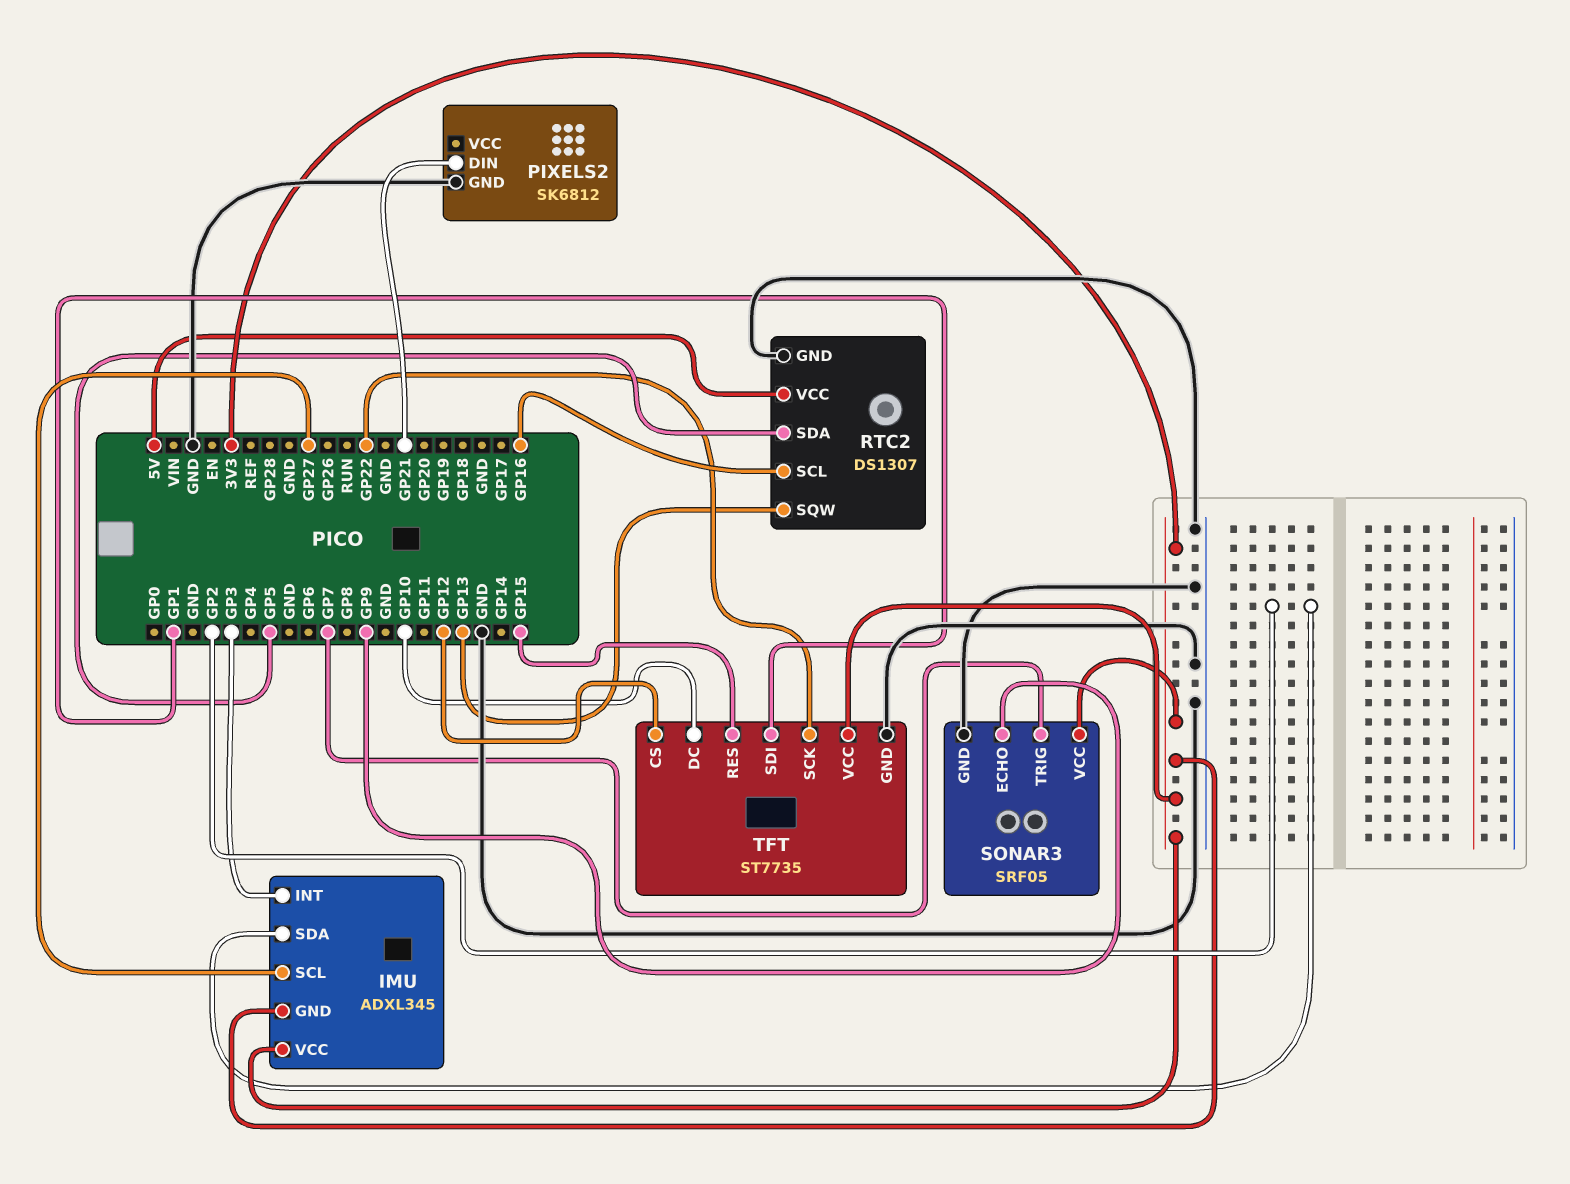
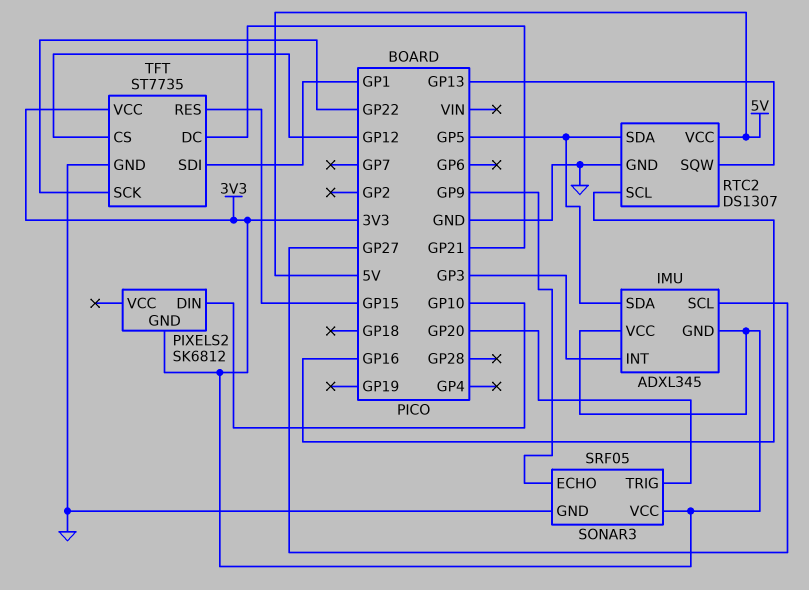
IMU pin SDA: GP2 -> GP5
PIXELS2 pin DIN: GP21 -> GP10
PIXELS2 pin GND: GND -> 3V3
SONAR3 pin TRIG: GP7 -> GP20
TFT pin DC: GP10 -> GP21

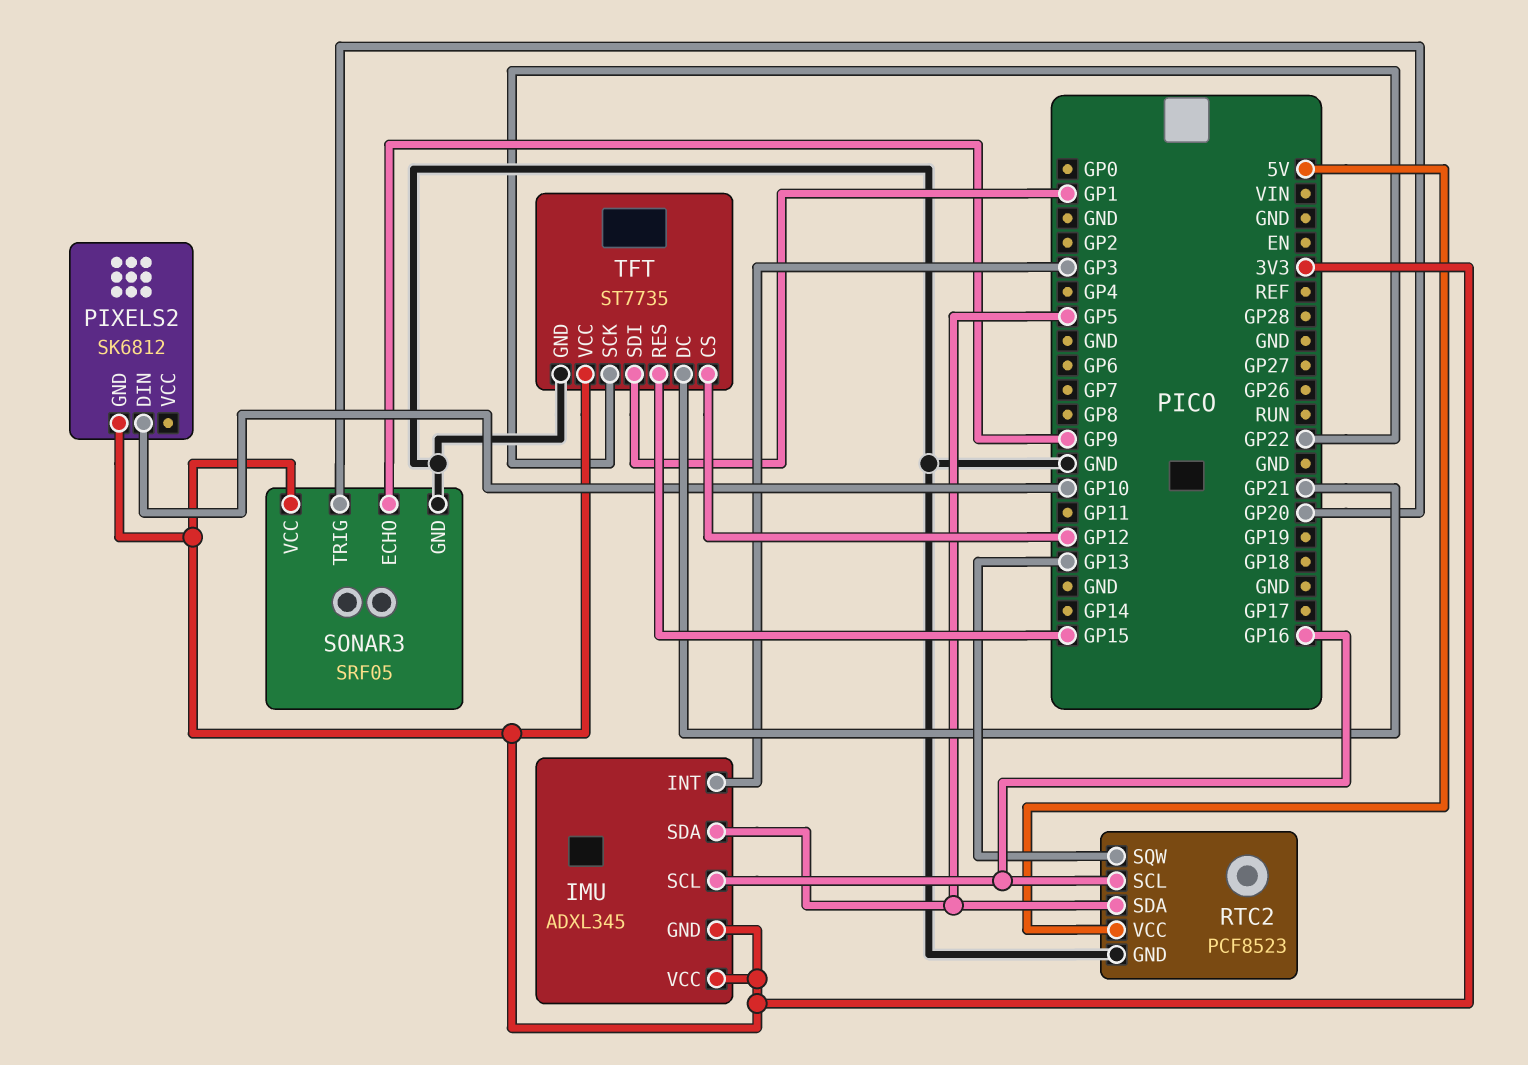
IMU pin SCL: GP27 -> GP16
RTC2: DS1307 -> PCF8523

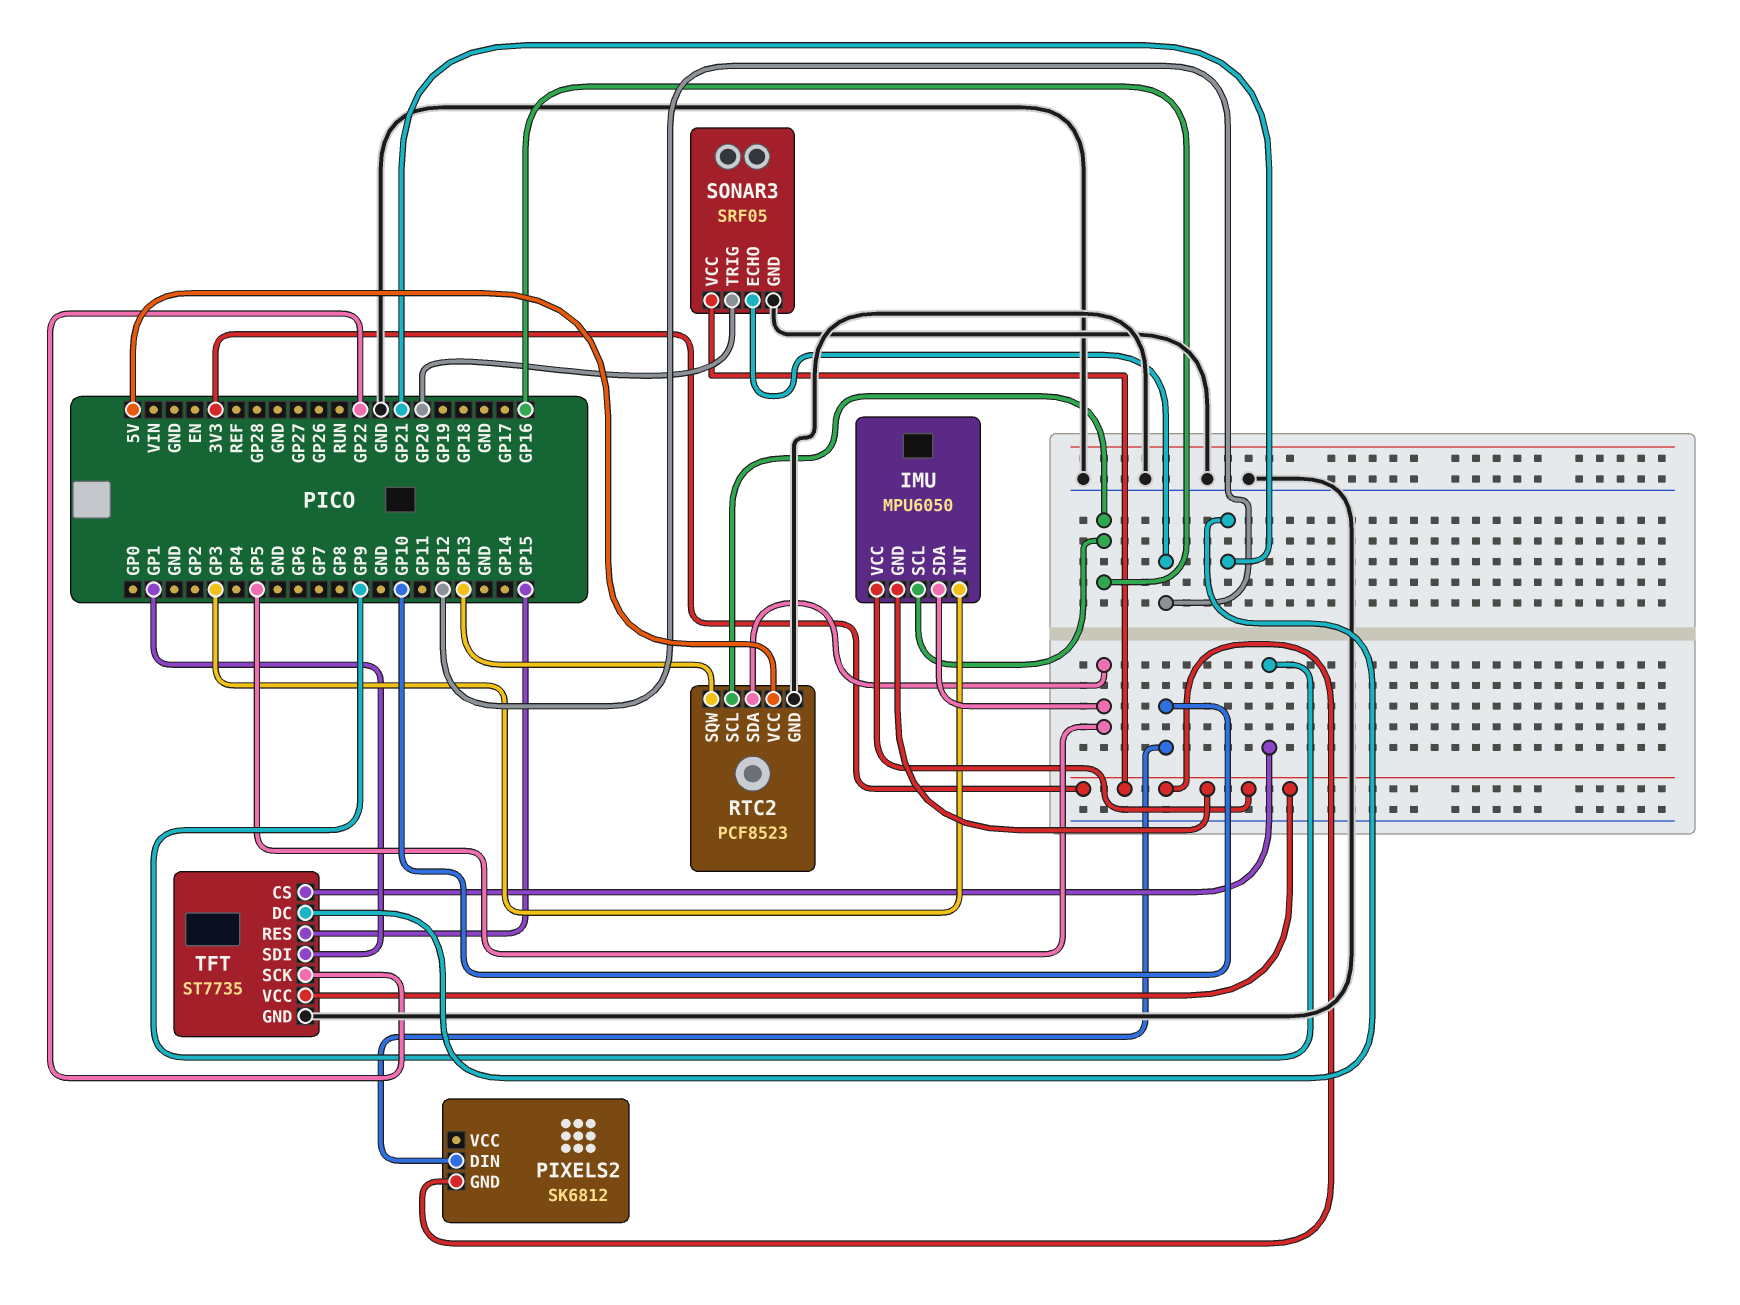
IMU: ADXL345 -> MPU6050
SONAR3 pin ECHO: GP9 -> GP12
TFT pin CS: GP12 -> GP9

